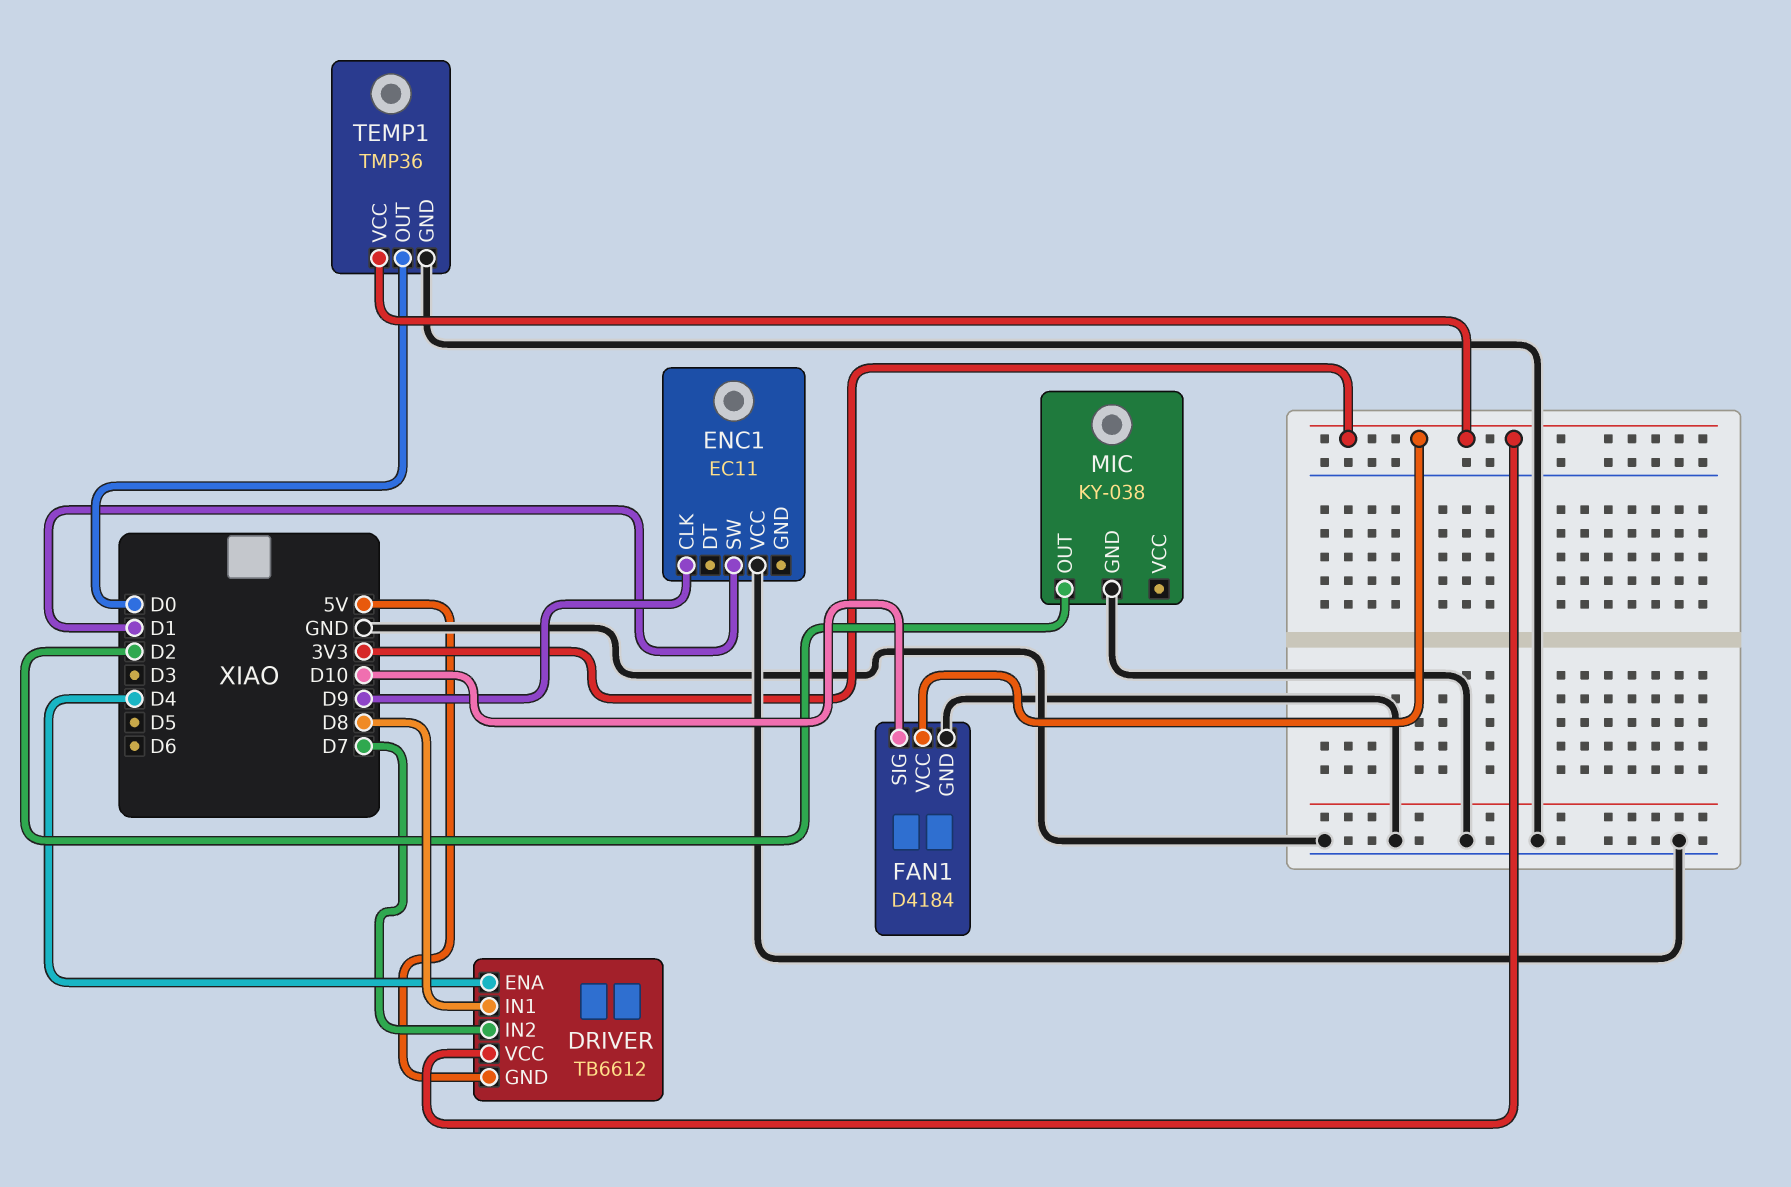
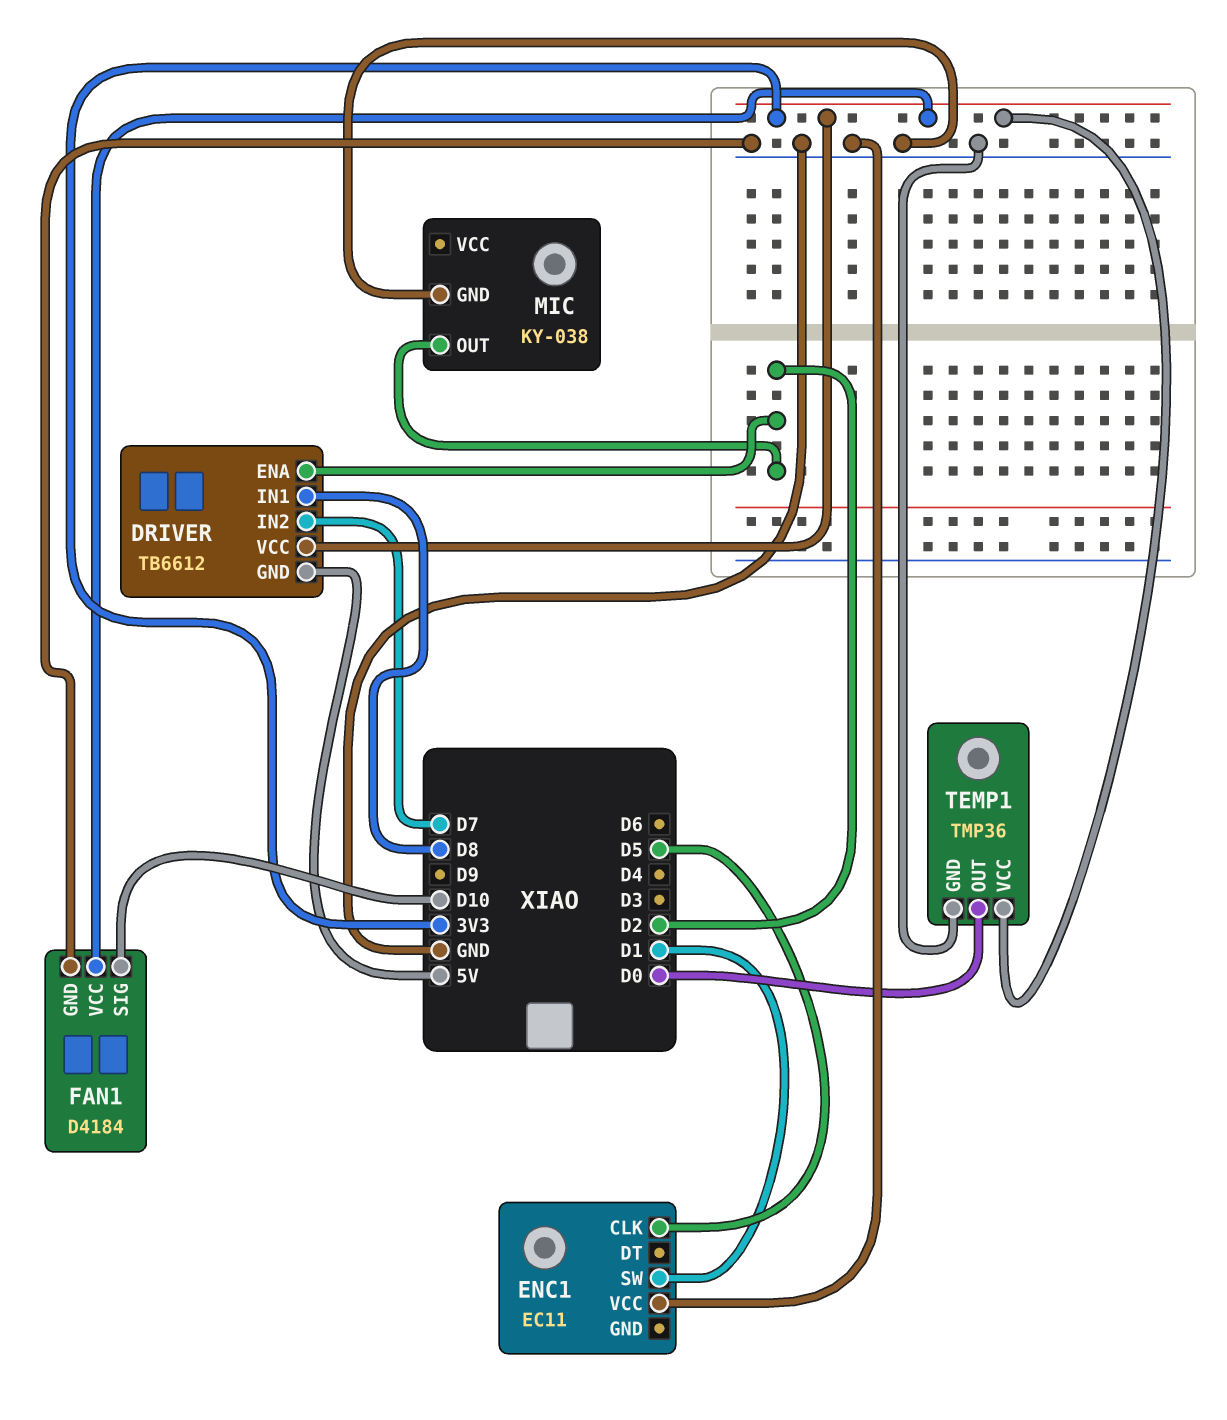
DRIVER pin ENA: D4 -> D2
ENC1 pin CLK: D9 -> D5

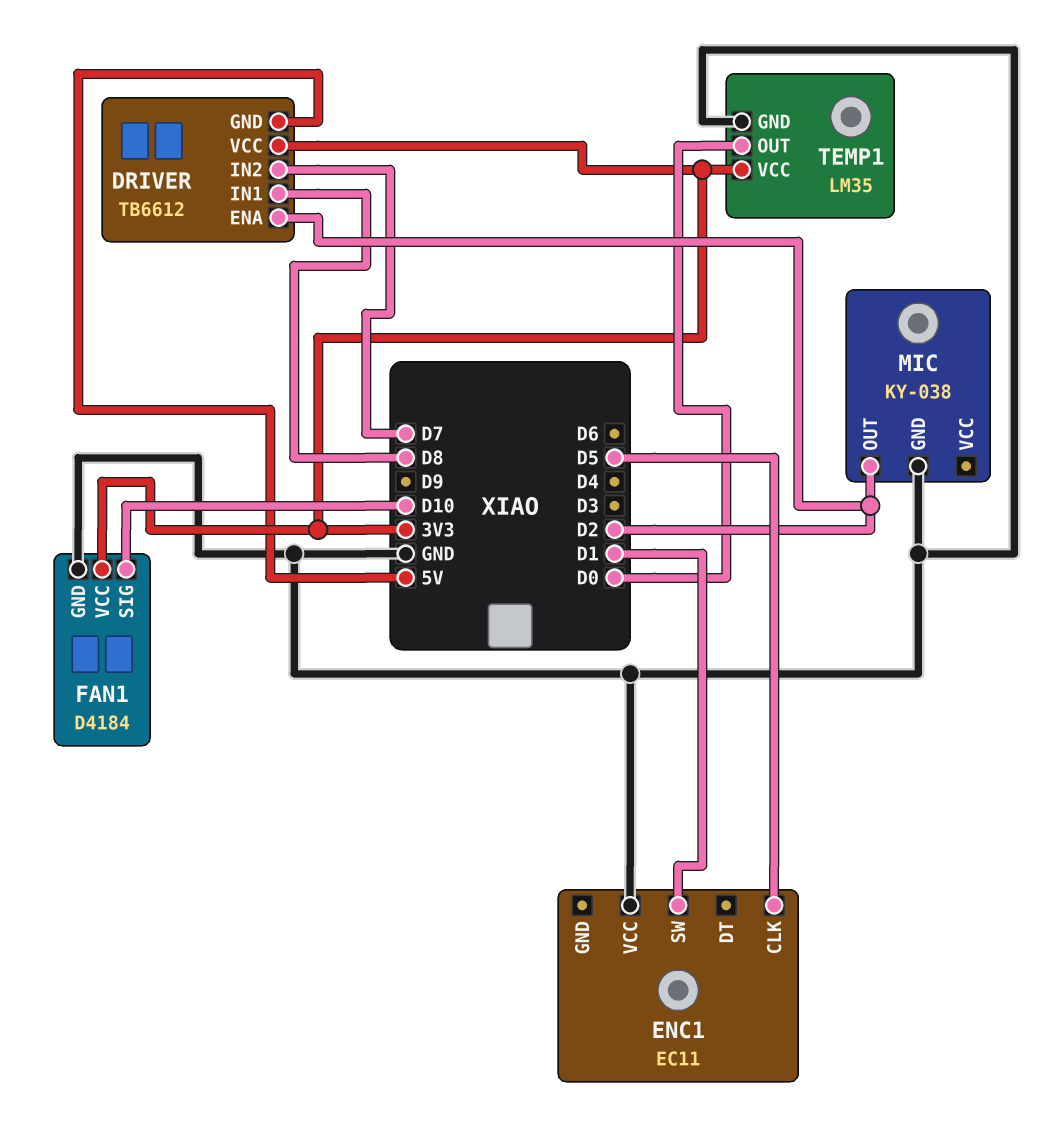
TEMP1: TMP36 -> LM35

